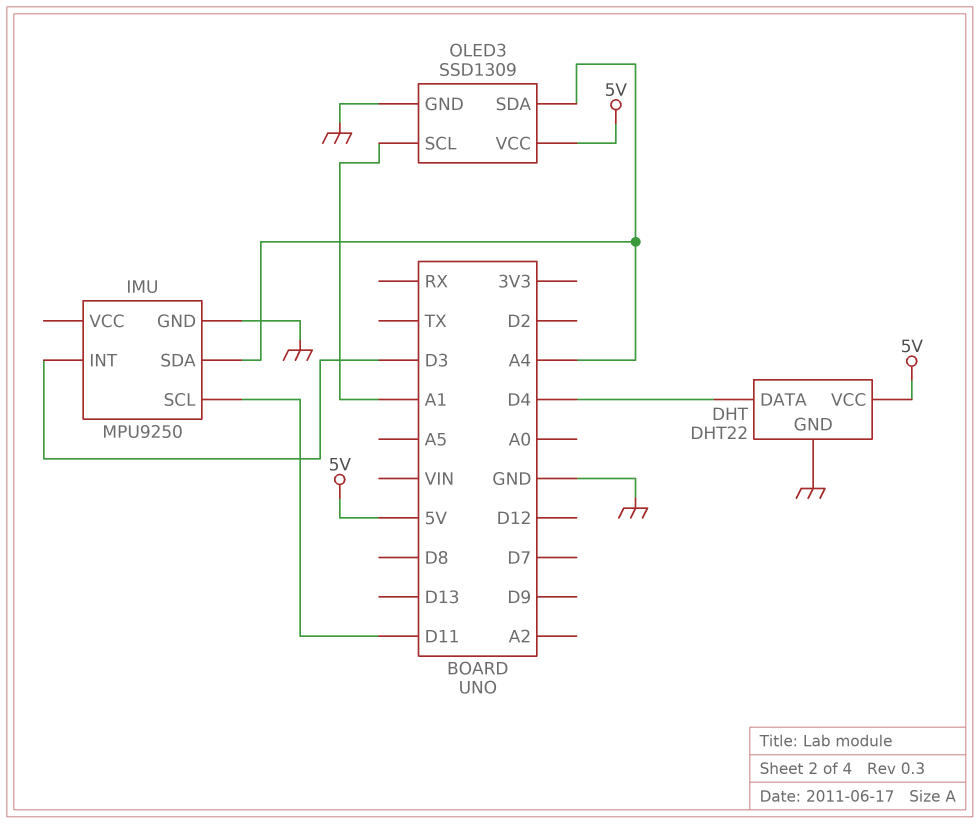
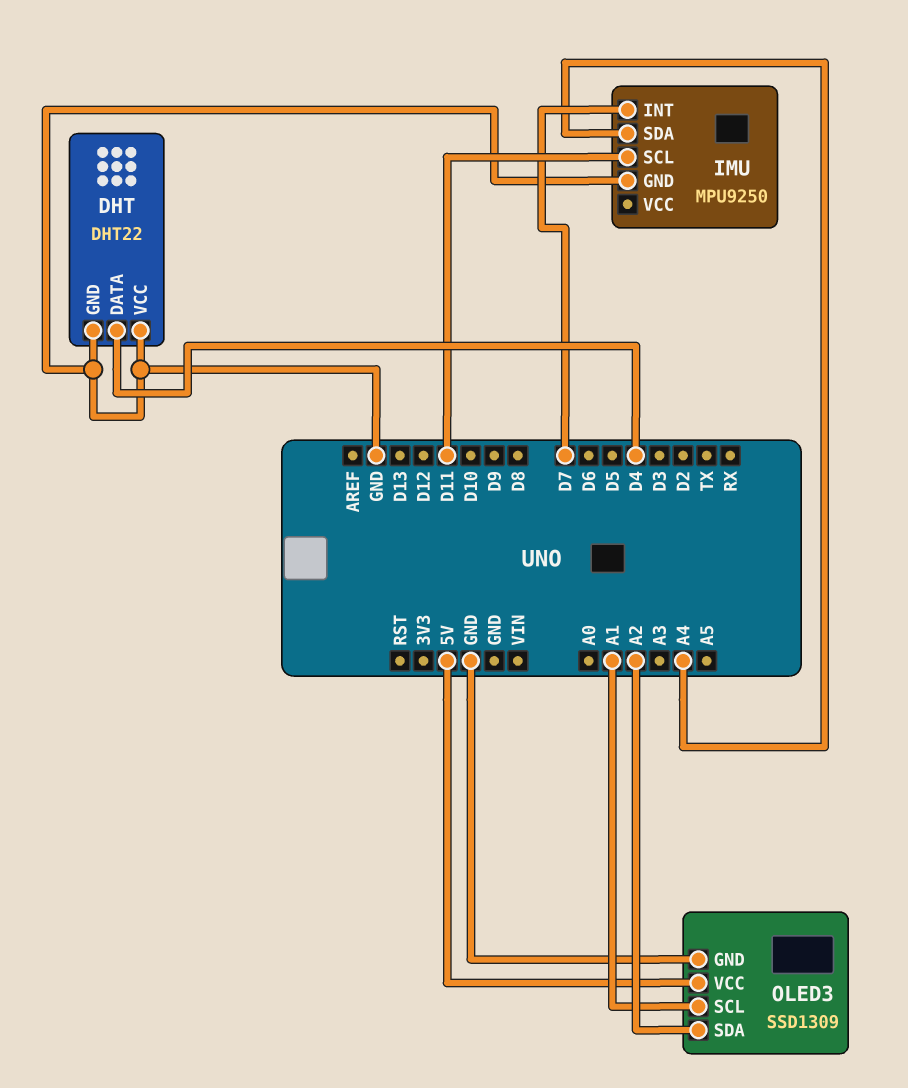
DHT pin VCC: 5V -> GND
IMU pin INT: D3 -> D7
OLED3 pin SDA: A4 -> A2

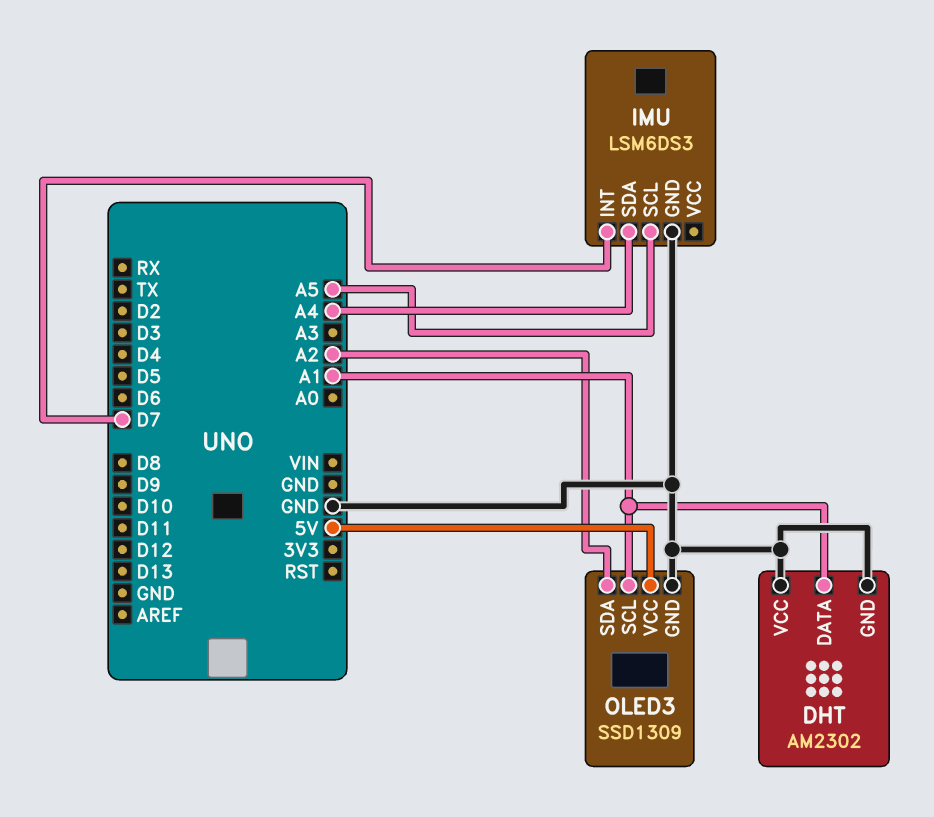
DHT: DHT22 -> AM2302
DHT pin DATA: D4 -> A1
IMU: MPU9250 -> LSM6DS3
IMU pin SCL: D11 -> A5

